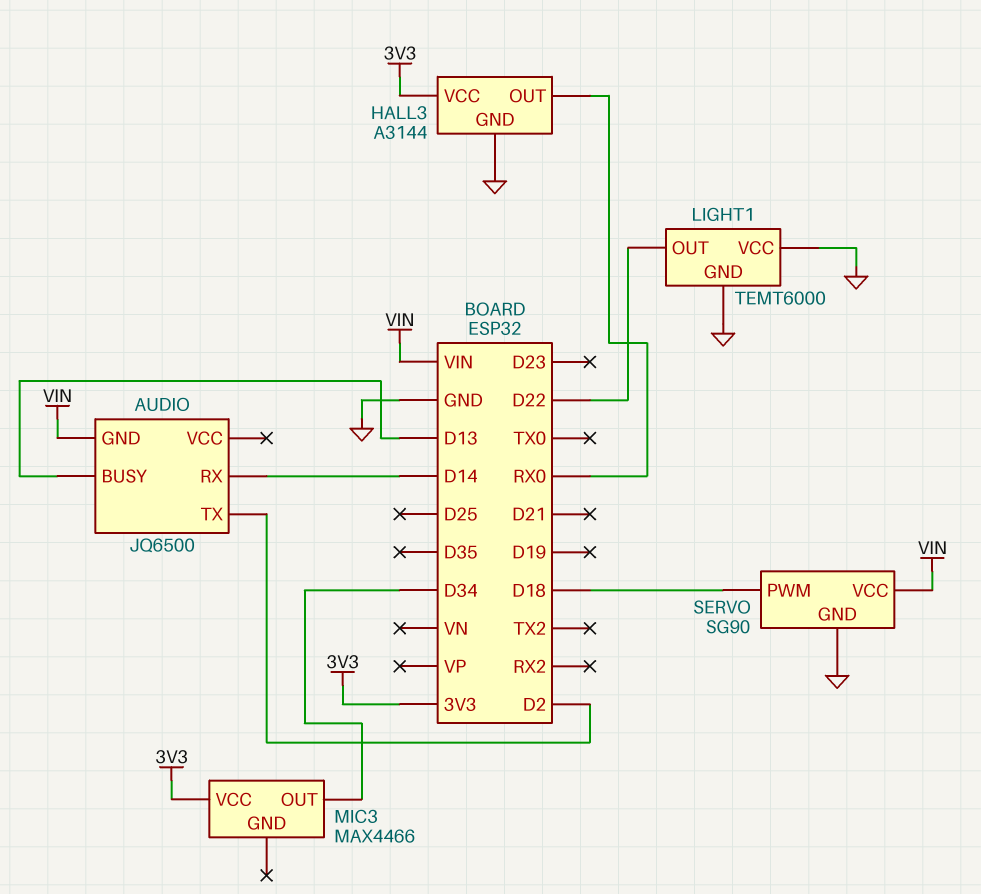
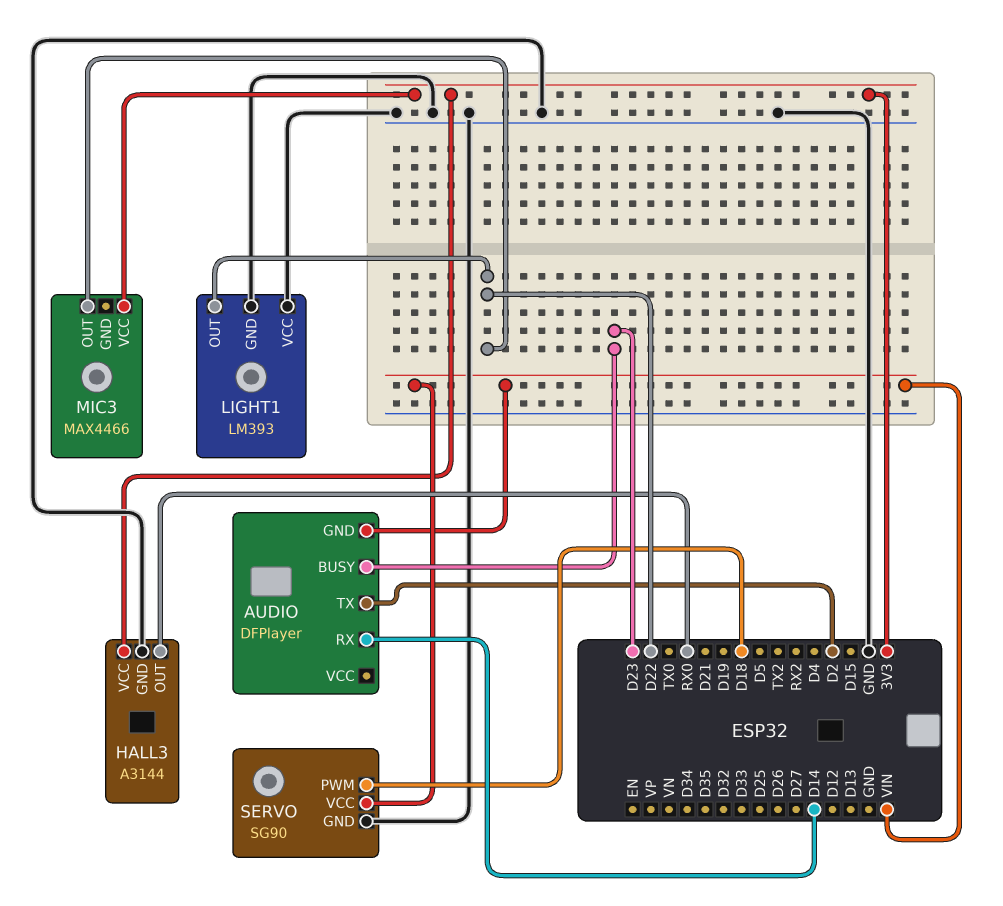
AUDIO: JQ6500 -> DFPlayer
AUDIO pin BUSY: D13 -> D23
LIGHT1: TEMT6000 -> LM393
MIC3 pin OUT: D34 -> D22

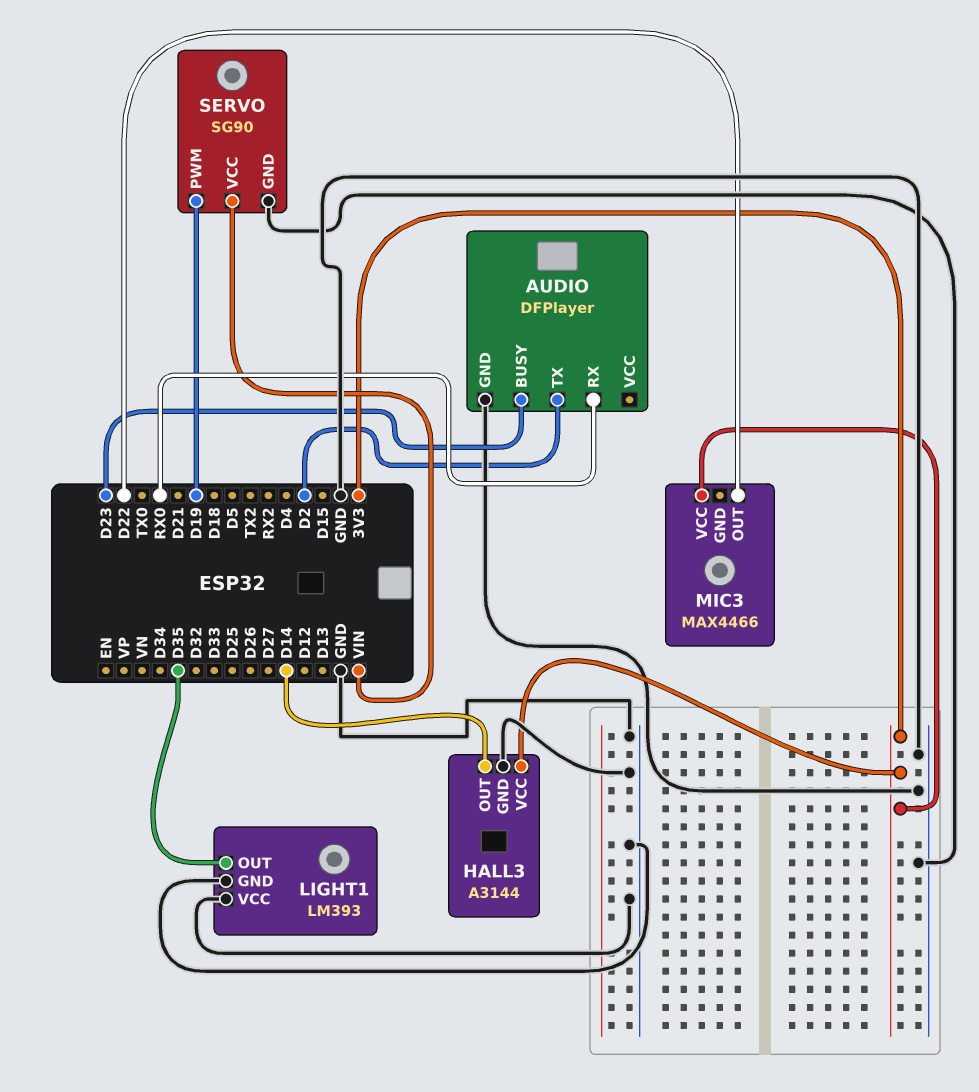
AUDIO pin GND: VIN -> GND
AUDIO pin RX: D14 -> RX0
HALL3 pin OUT: RX0 -> D14
LIGHT1 pin OUT: D22 -> D35
SERVO pin PWM: D18 -> D19

